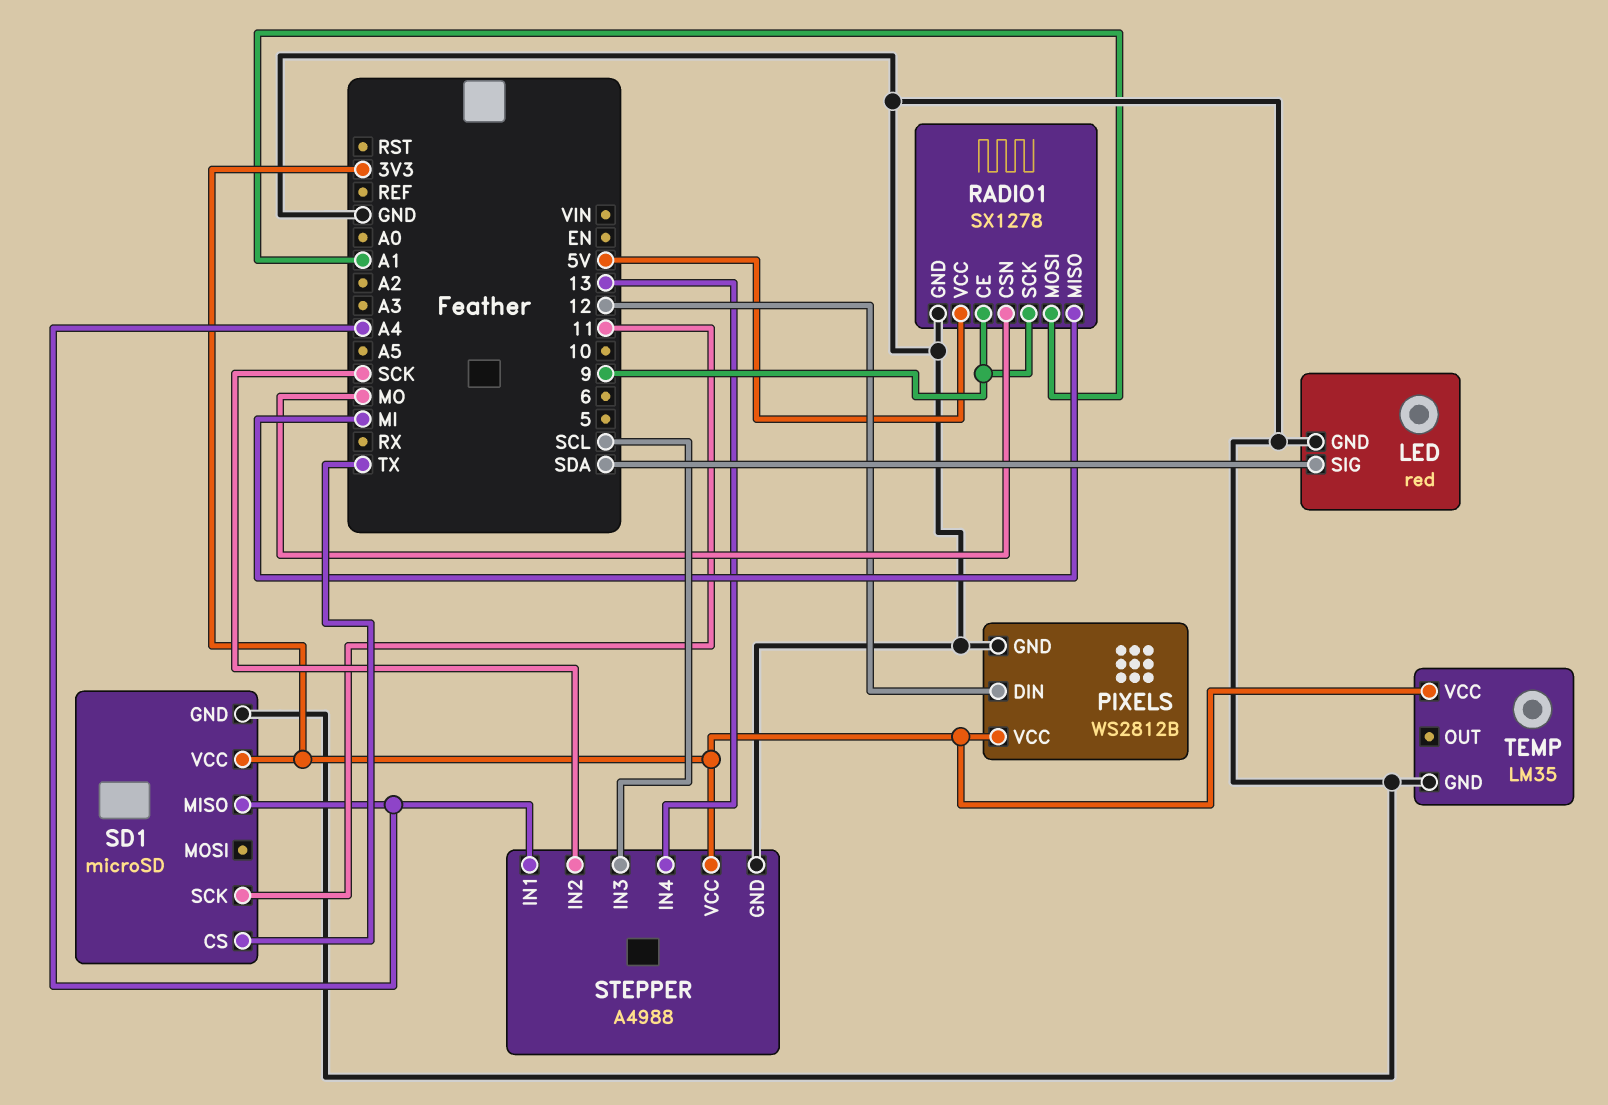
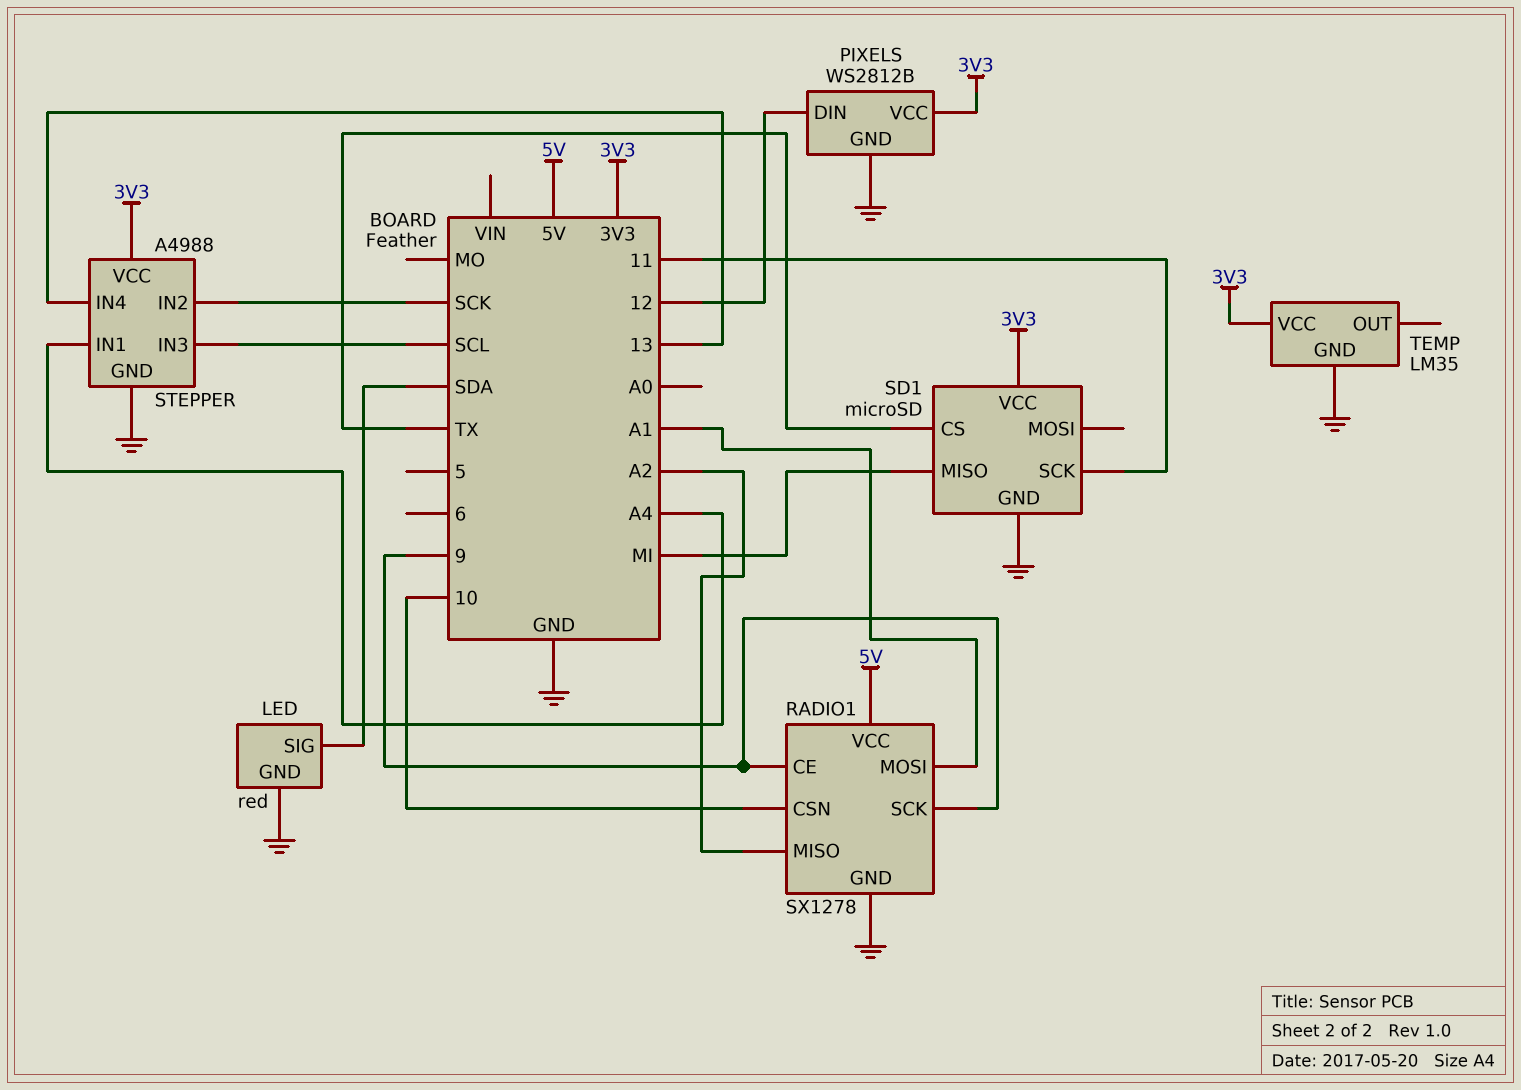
RADIO1 pin CSN: MO -> 10
RADIO1 pin MISO: MI -> A2
SD1 pin MISO: A4 -> MI

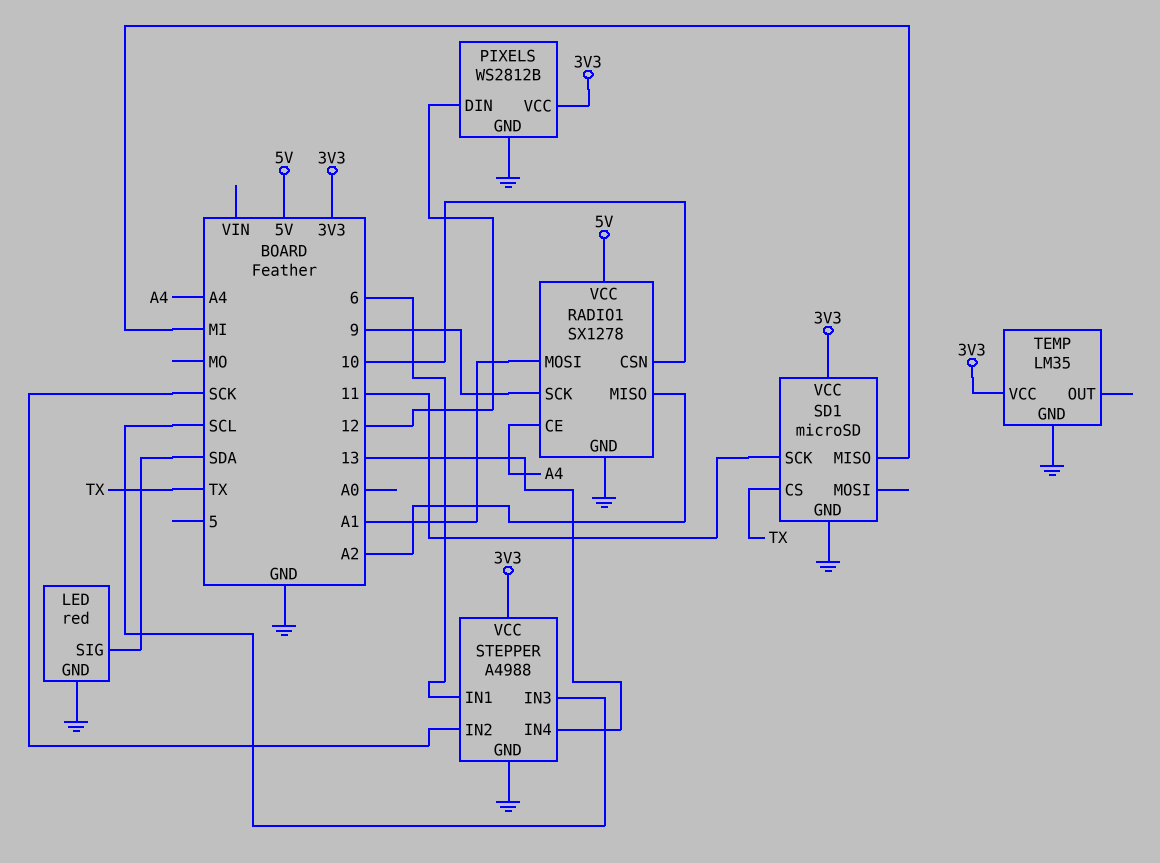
RADIO1 pin CE: 9 -> A4
STEPPER pin IN1: A4 -> 6

